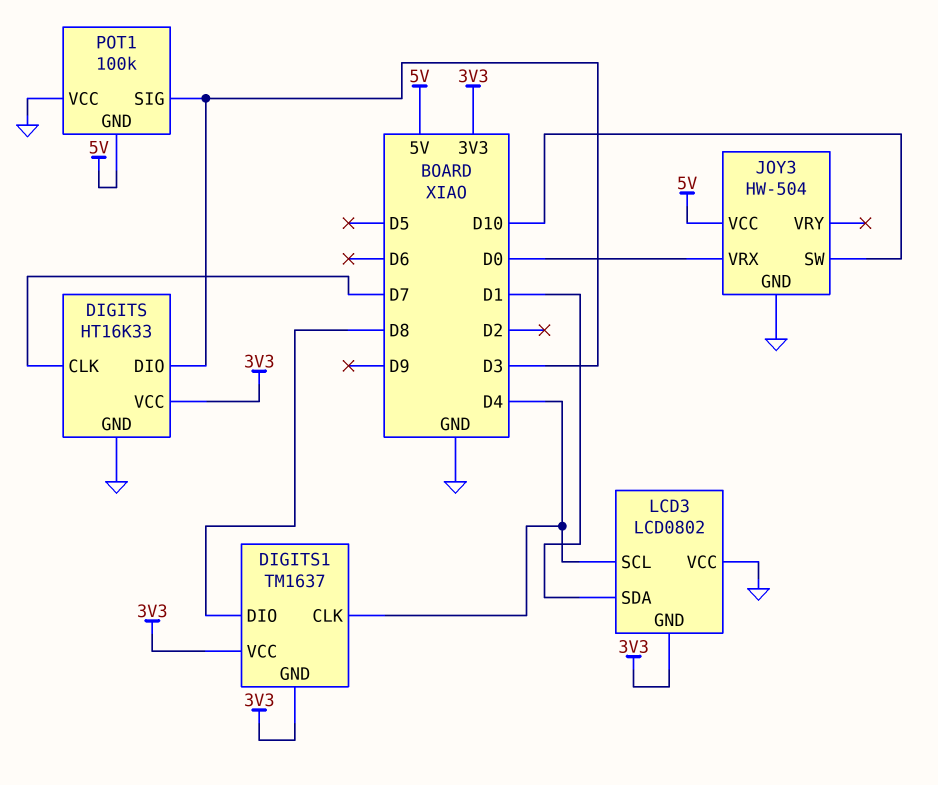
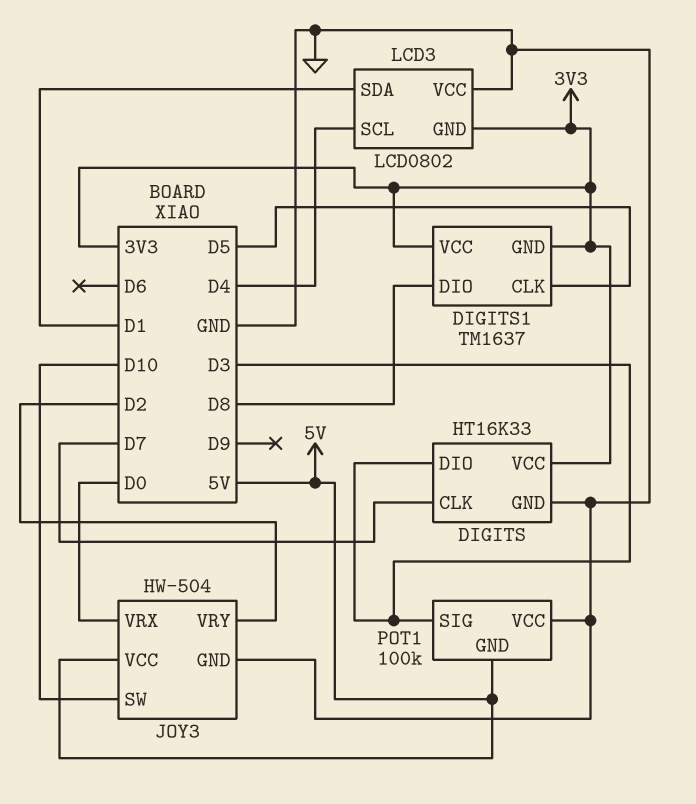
DIGITS1 pin CLK: D4 -> D5
JOY3 pin VRY: none -> D2

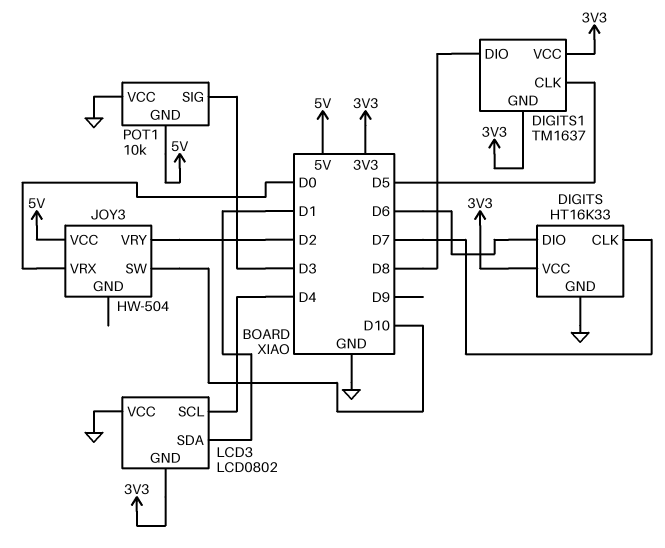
DIGITS pin DIO: D3 -> D6
JOY3 pin GND: GND -> none
POT1: 100k -> 10k

